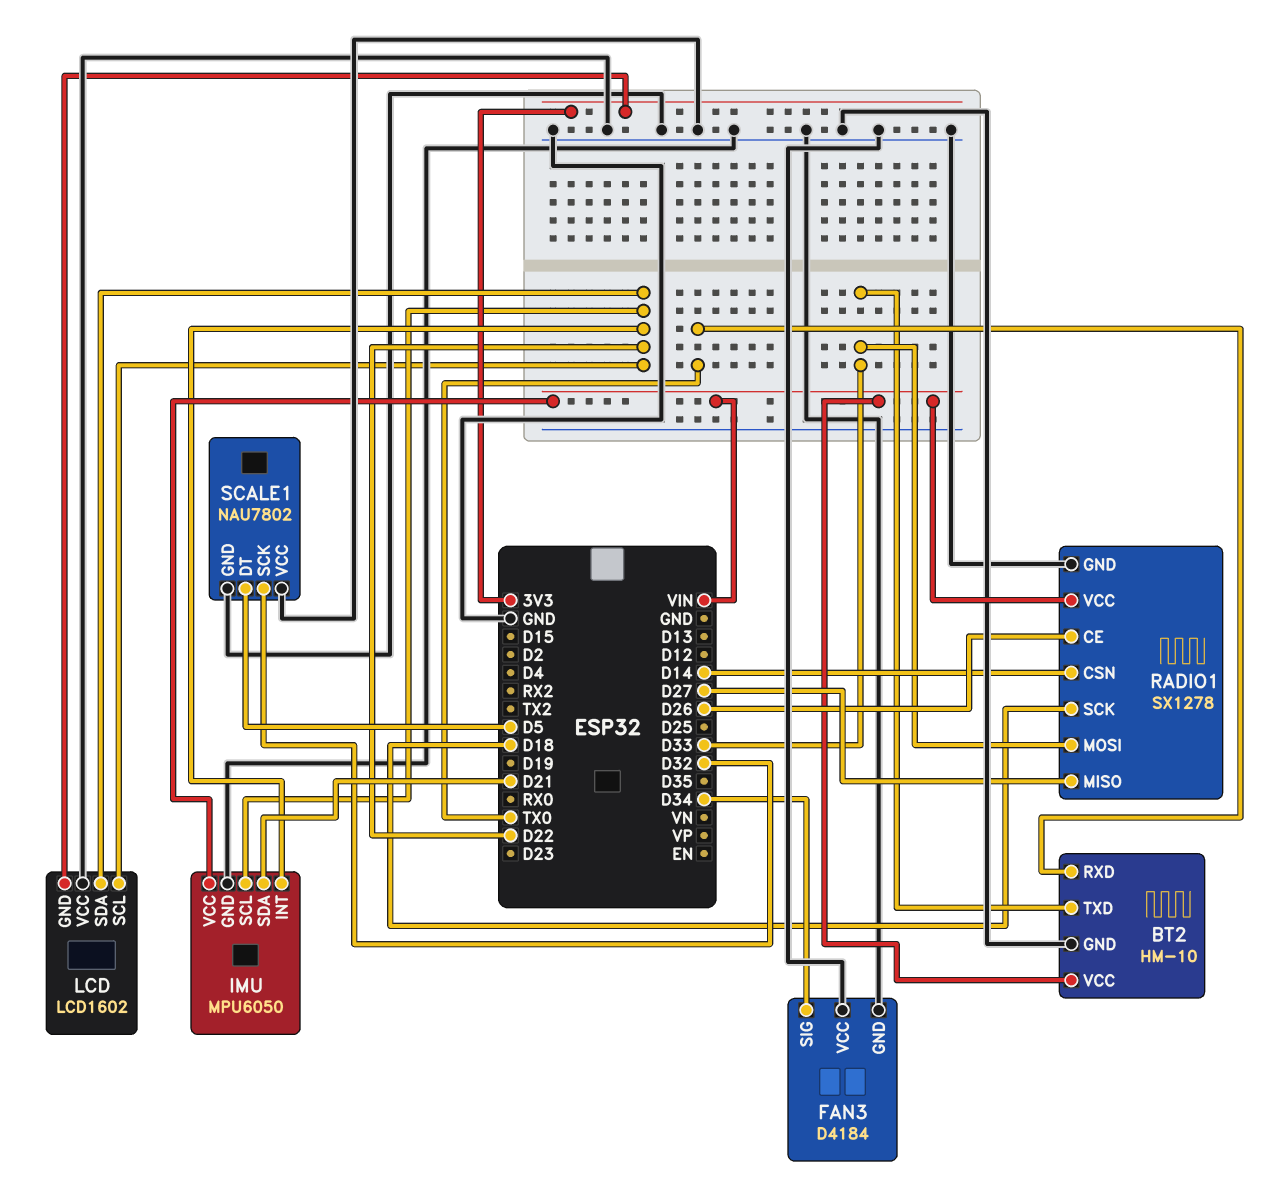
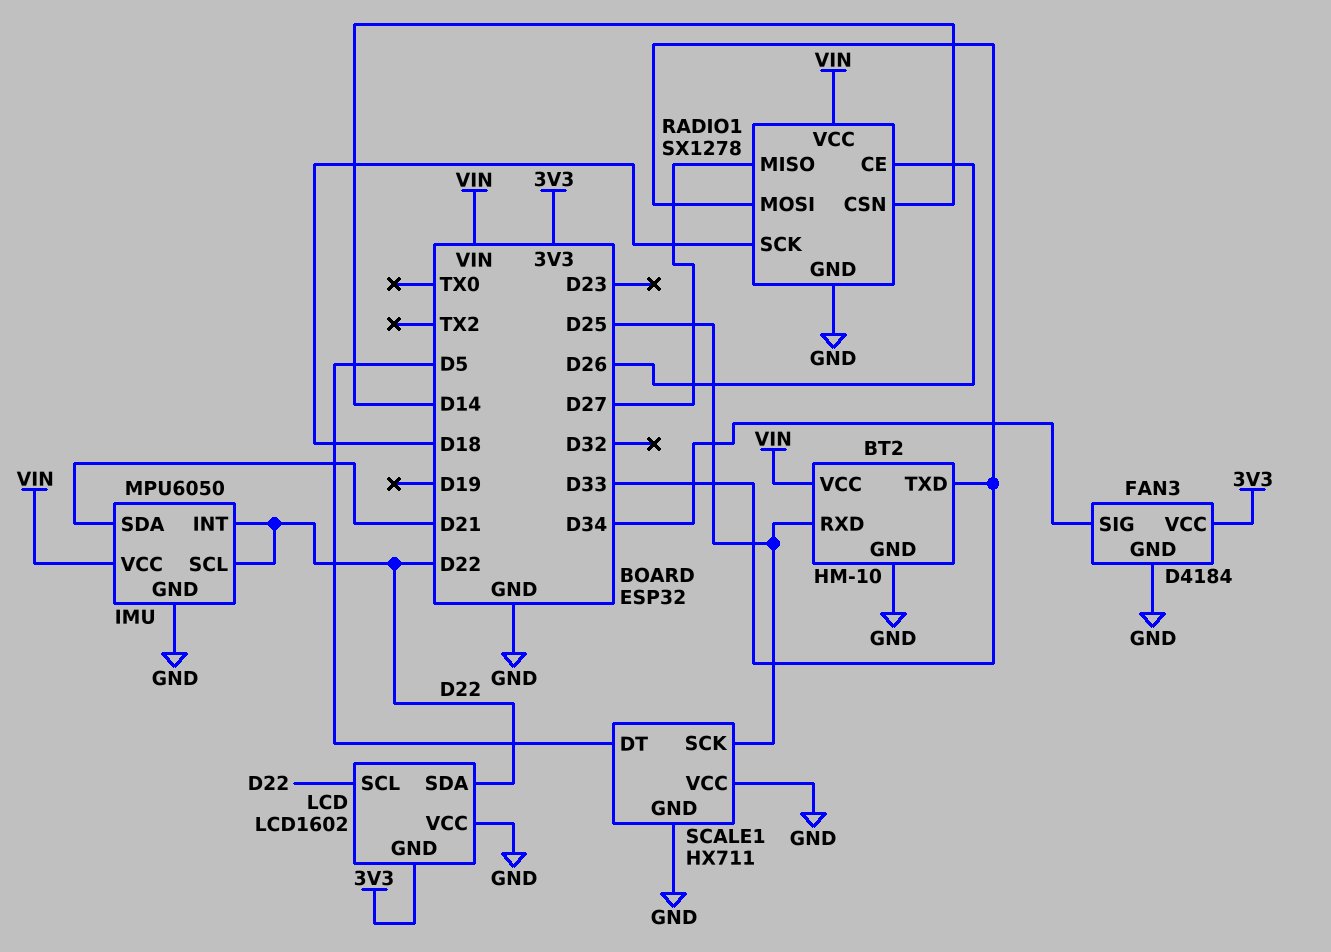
BT2 pin RXD: TX0 -> D25
FAN3 pin VCC: GND -> 3V3
SCALE1: NAU7802 -> HX711
SCALE1 pin SCK: D32 -> D25

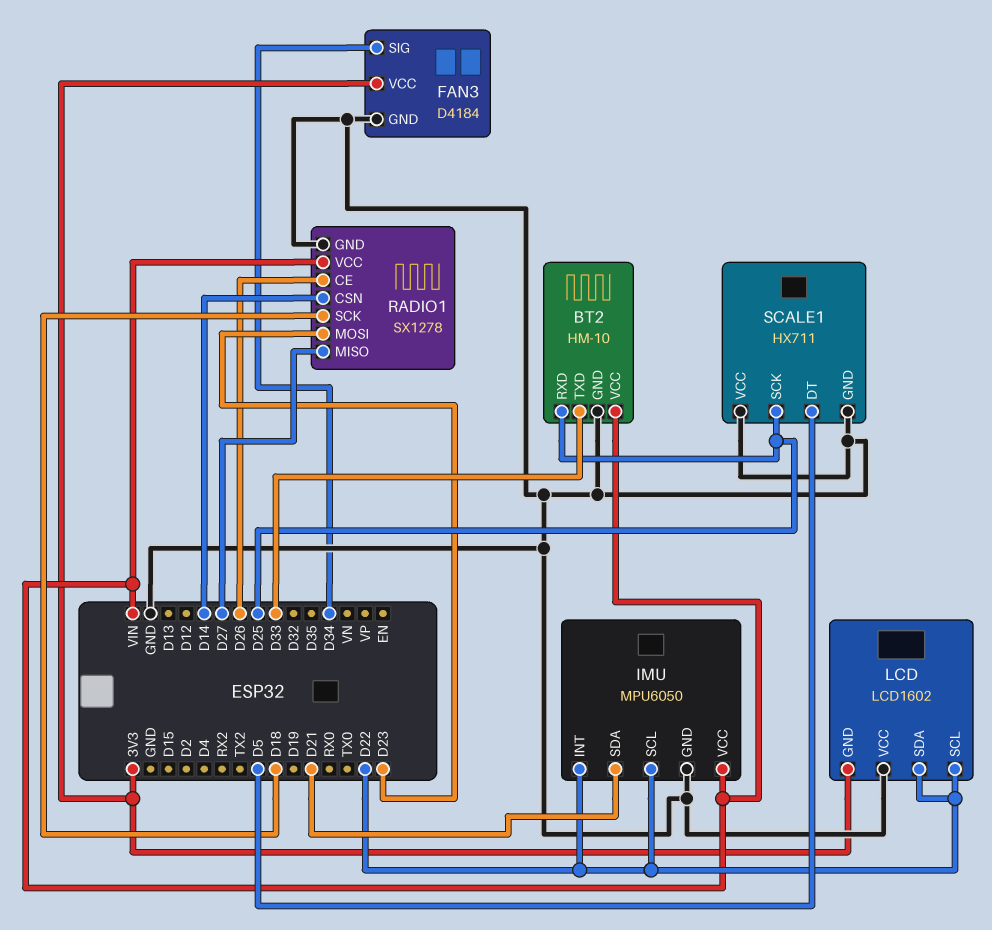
RADIO1 pin MOSI: D33 -> D23

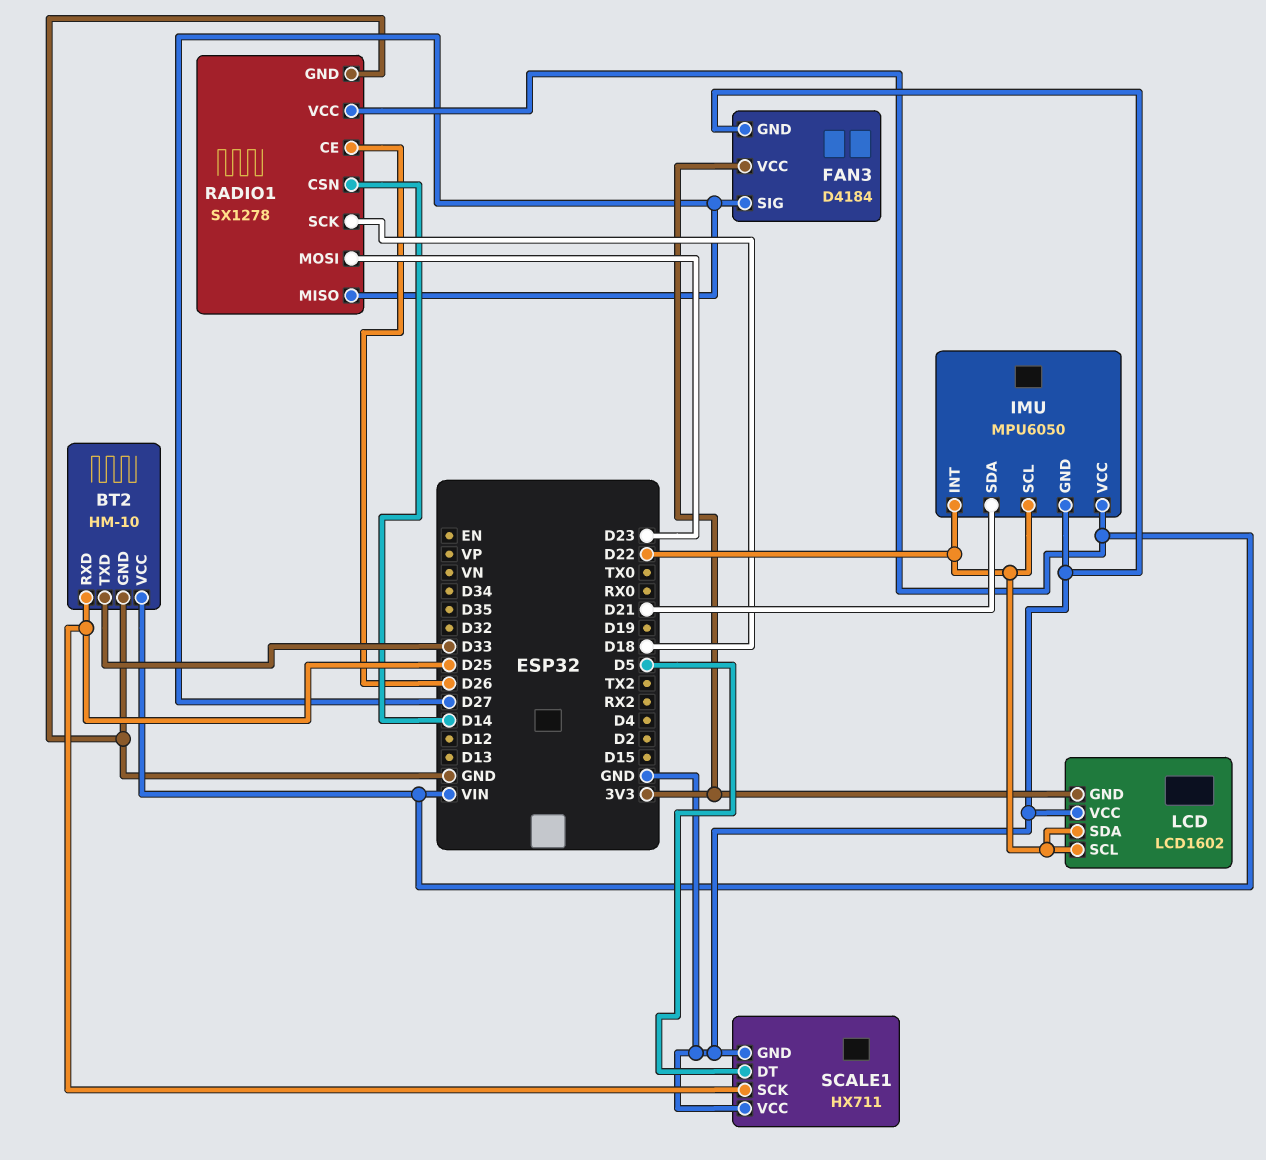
FAN3 pin SIG: D34 -> D27

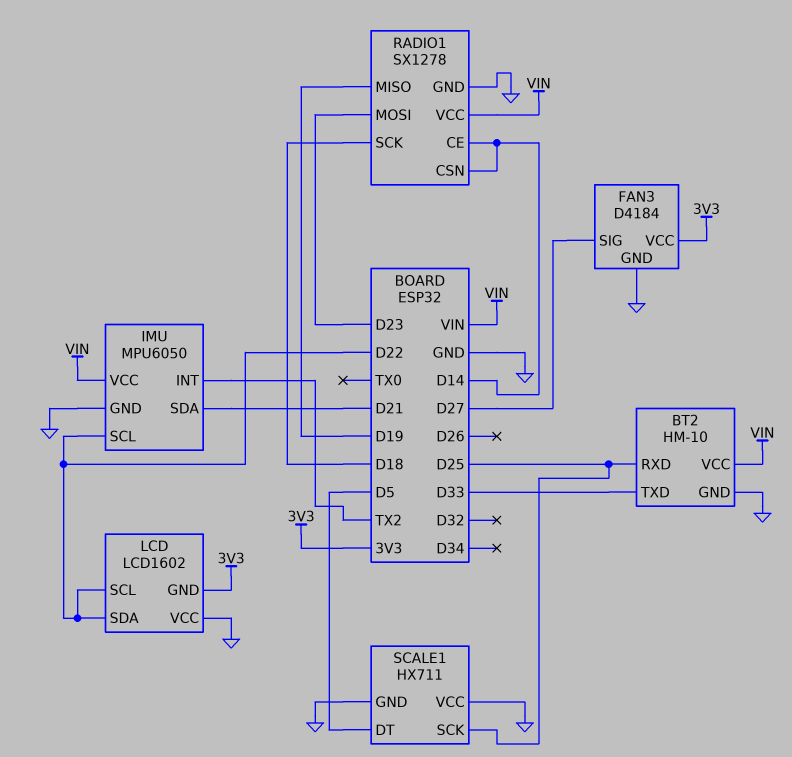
IMU pin INT: D22 -> TX2
RADIO1 pin CE: D26 -> D14
RADIO1 pin MISO: D27 -> D19

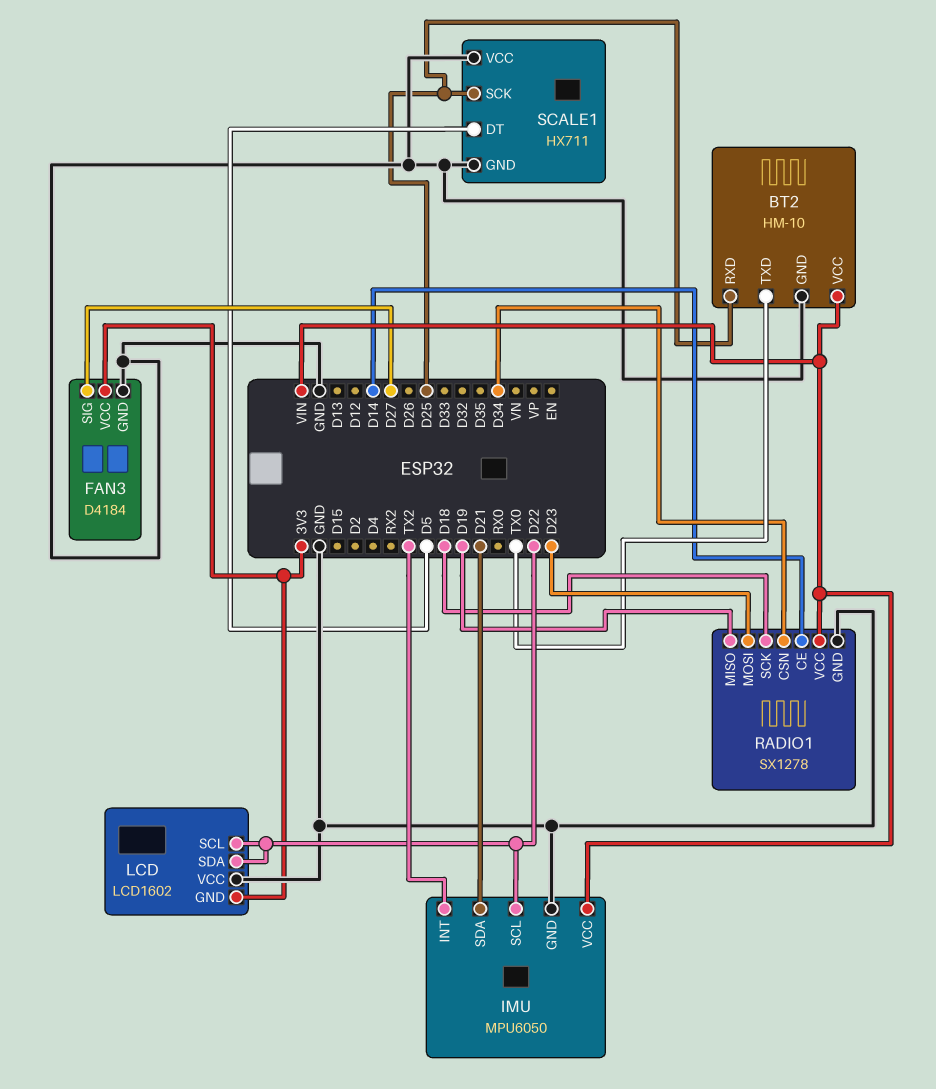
BT2 pin TXD: D33 -> TX0
RADIO1 pin CSN: D14 -> D34

